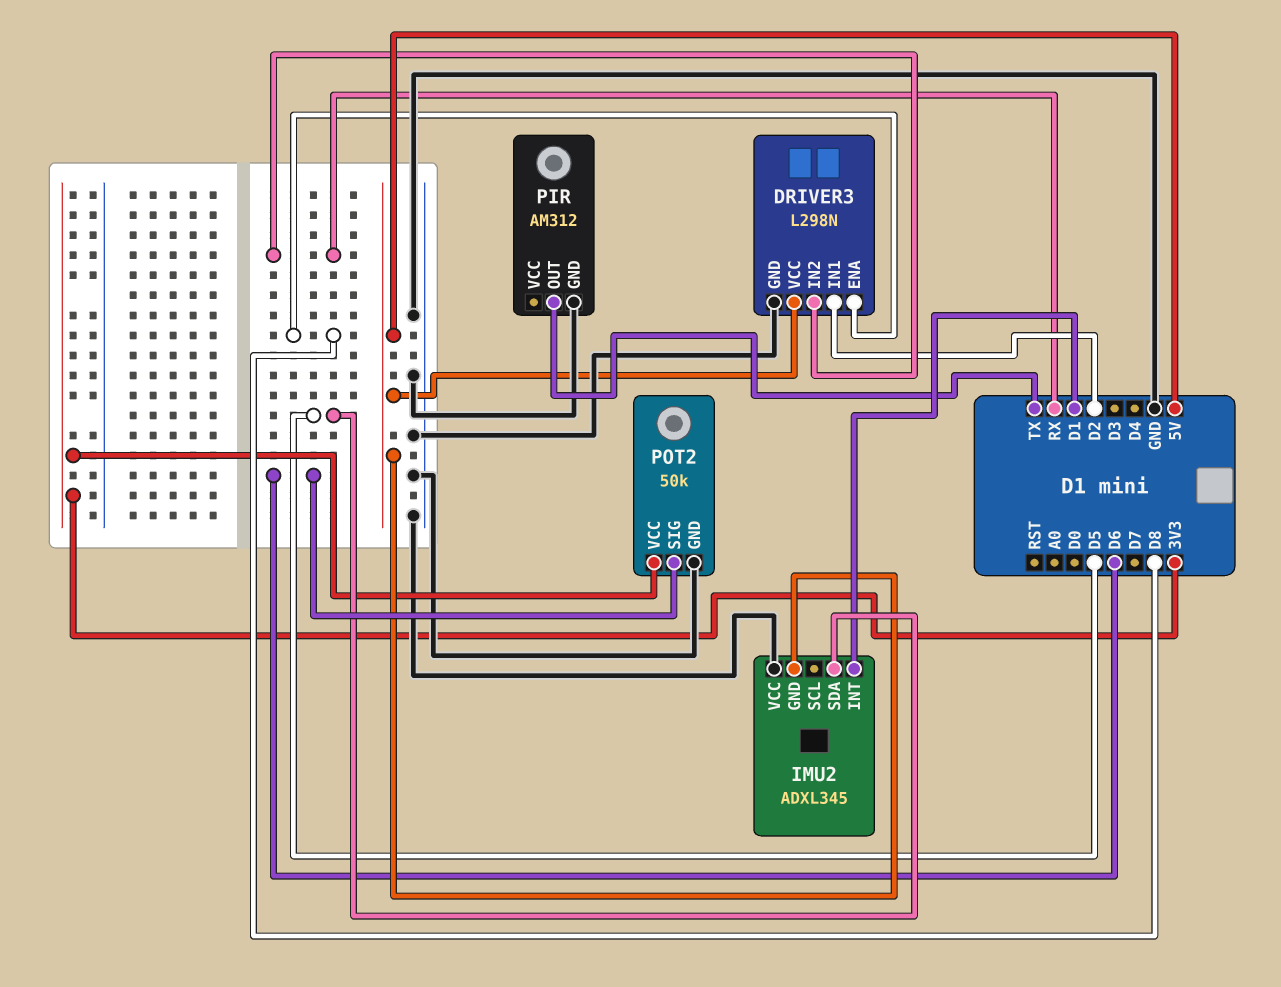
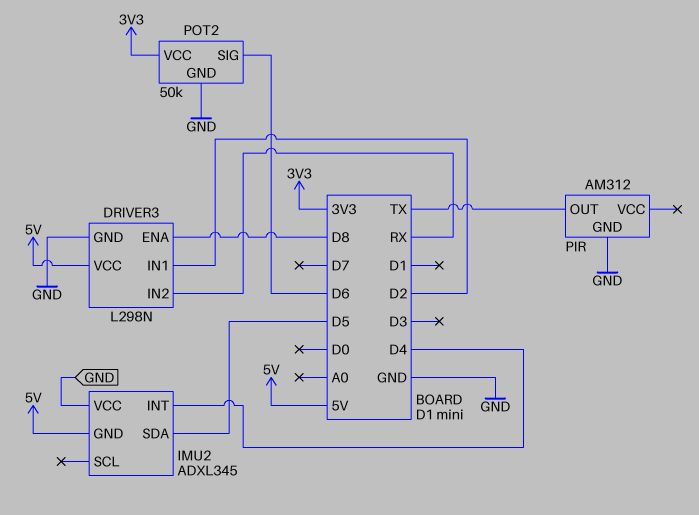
IMU2 pin INT: D1 -> D4

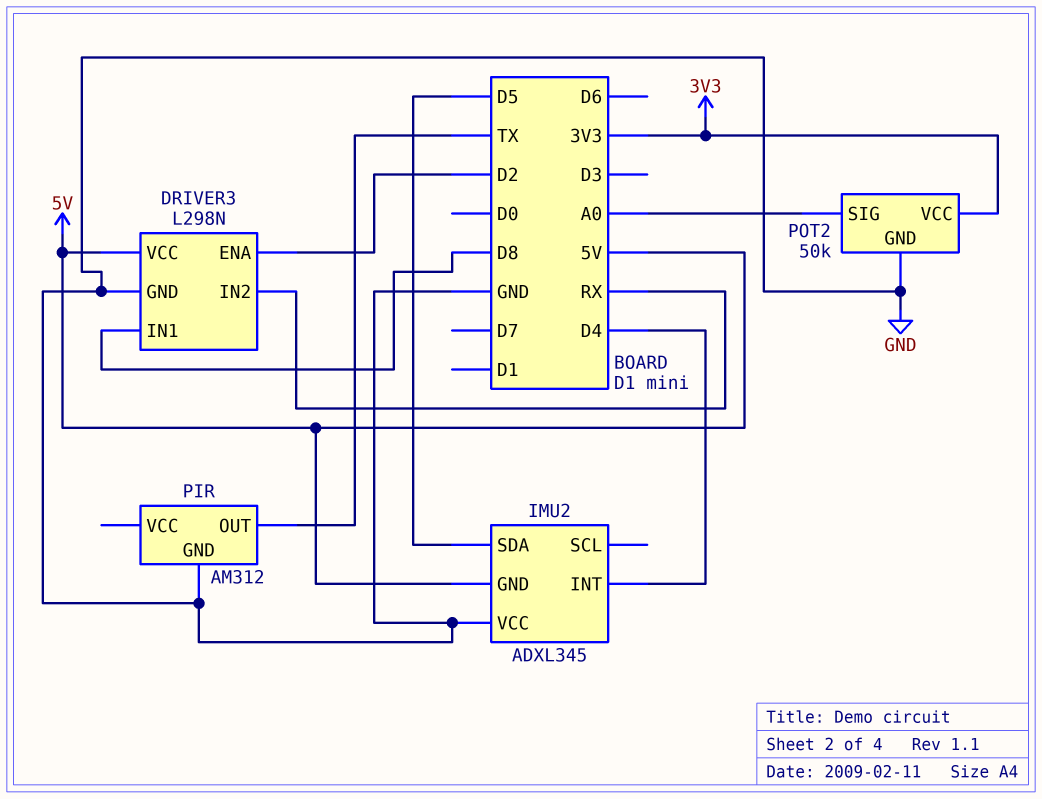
DRIVER3 pin ENA: D8 -> D2
DRIVER3 pin IN1: D2 -> D8
POT2 pin SIG: D6 -> A0

